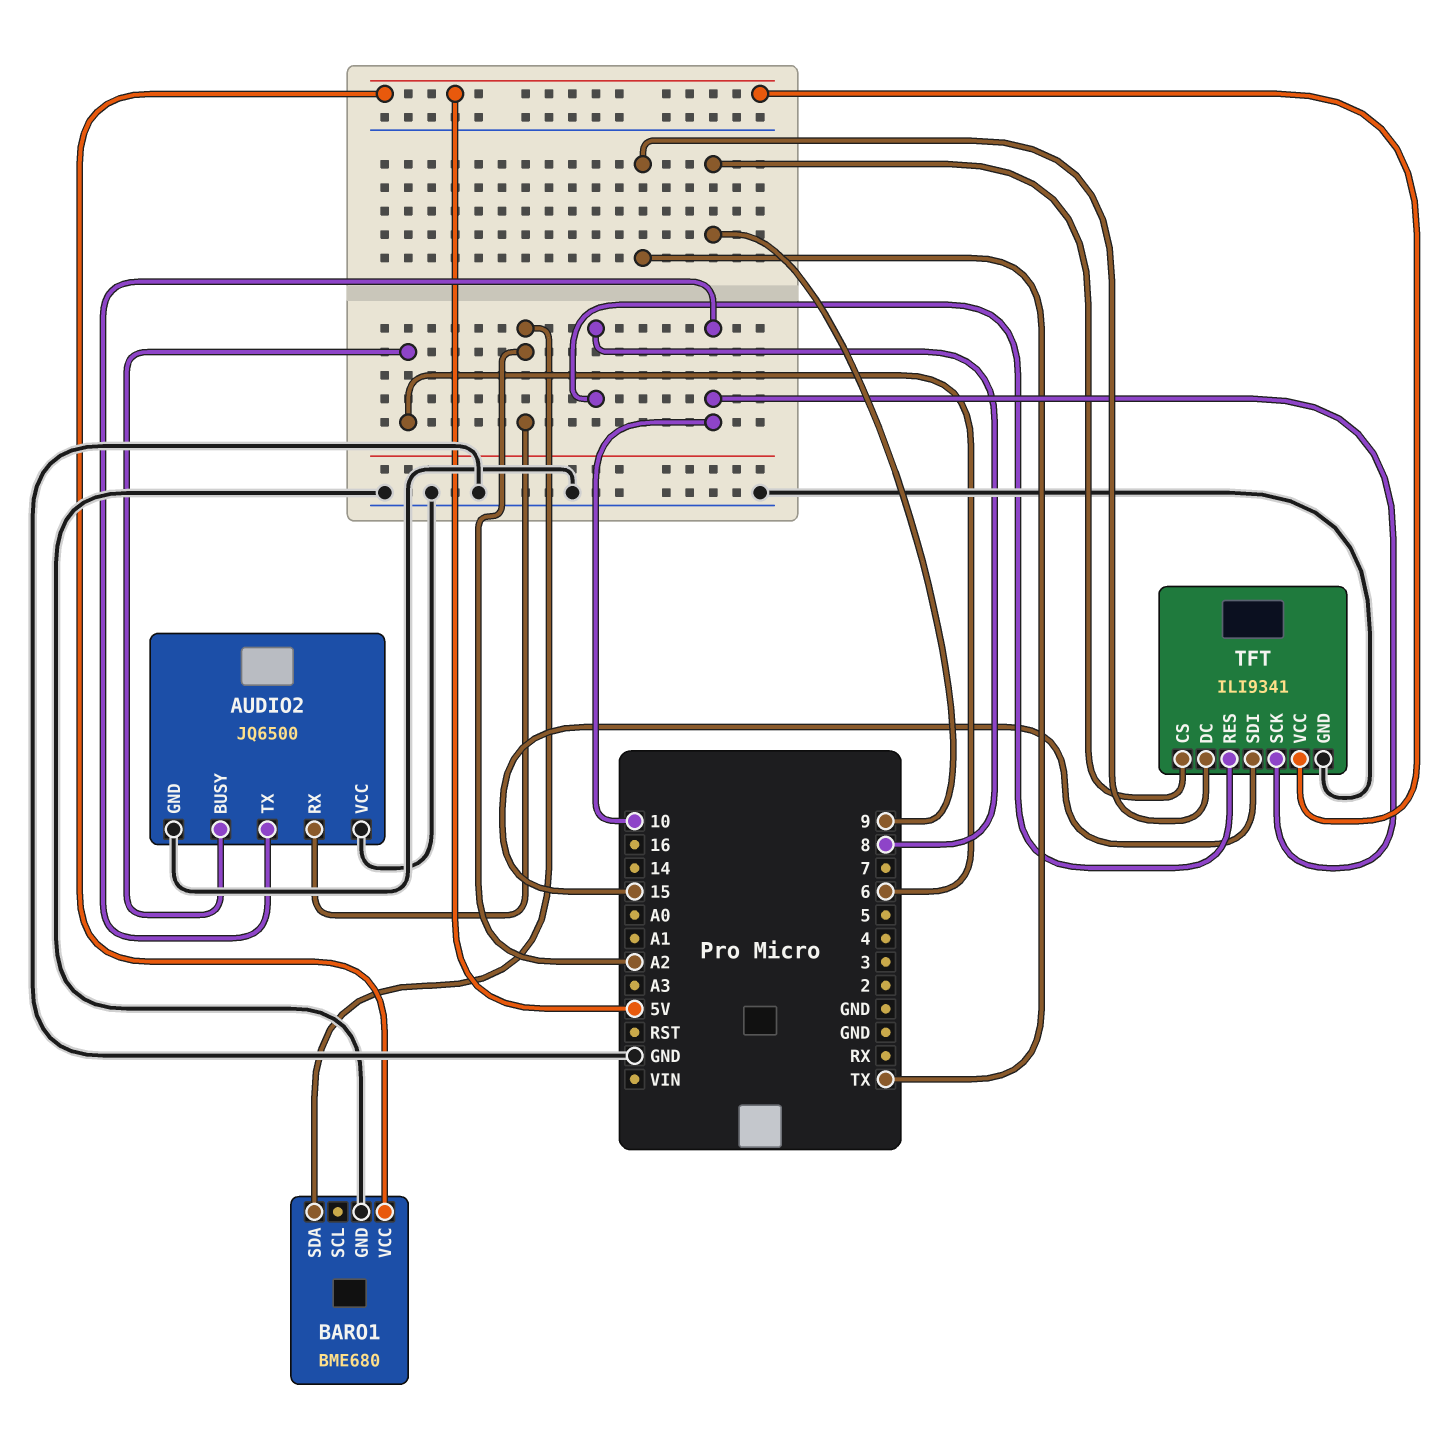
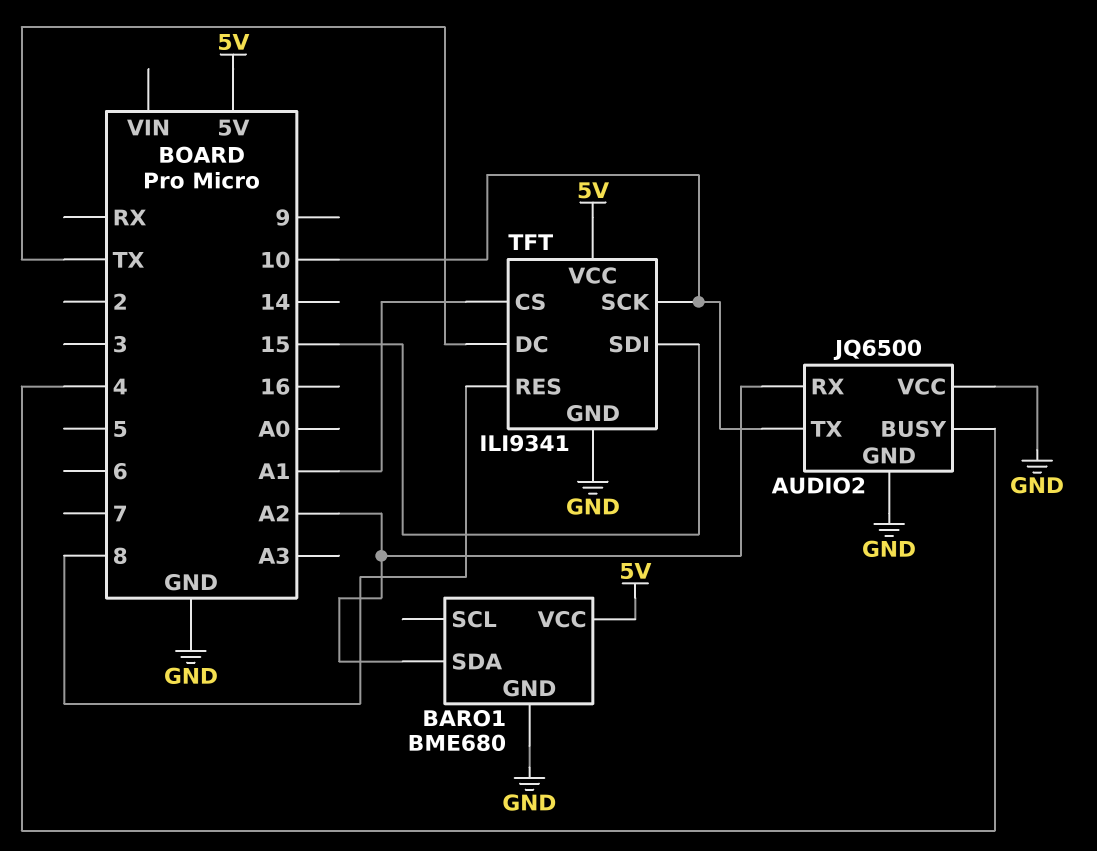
AUDIO2 pin BUSY: 6 -> 4
TFT pin CS: 9 -> A1

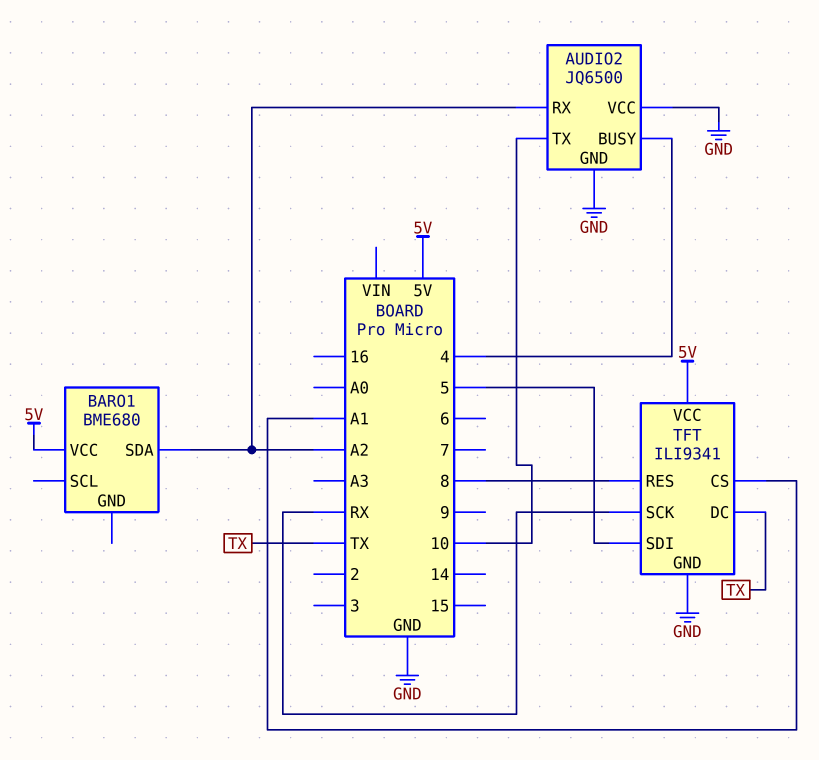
BARO1 pin GND: GND -> none
TFT pin SCK: 10 -> RX
TFT pin SDI: 15 -> 5

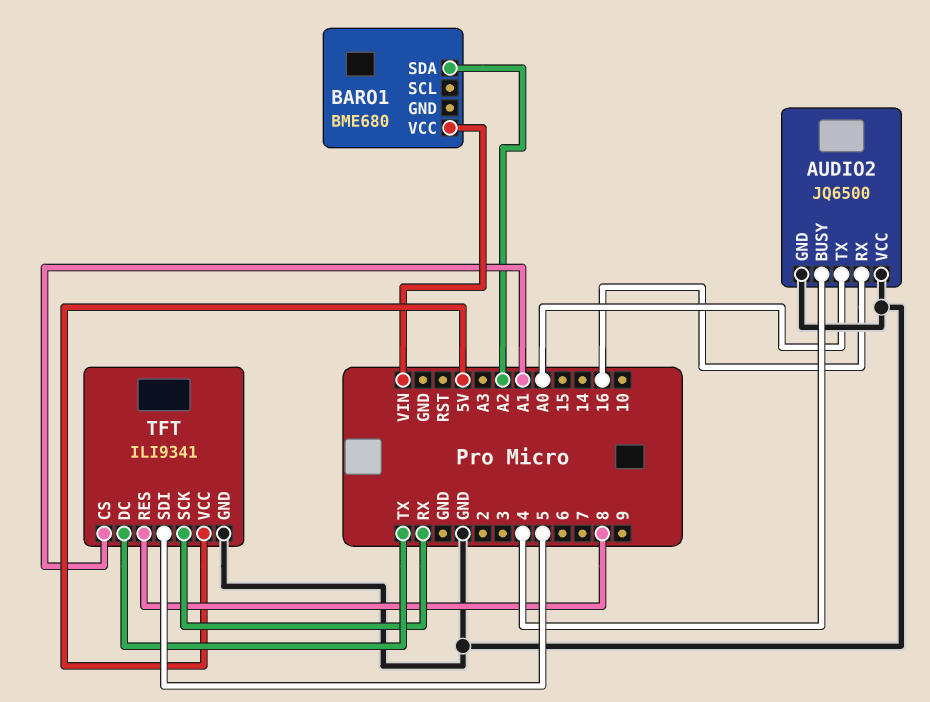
AUDIO2 pin RX: A2 -> 16
AUDIO2 pin TX: 10 -> A0
BARO1 pin VCC: 5V -> VIN

